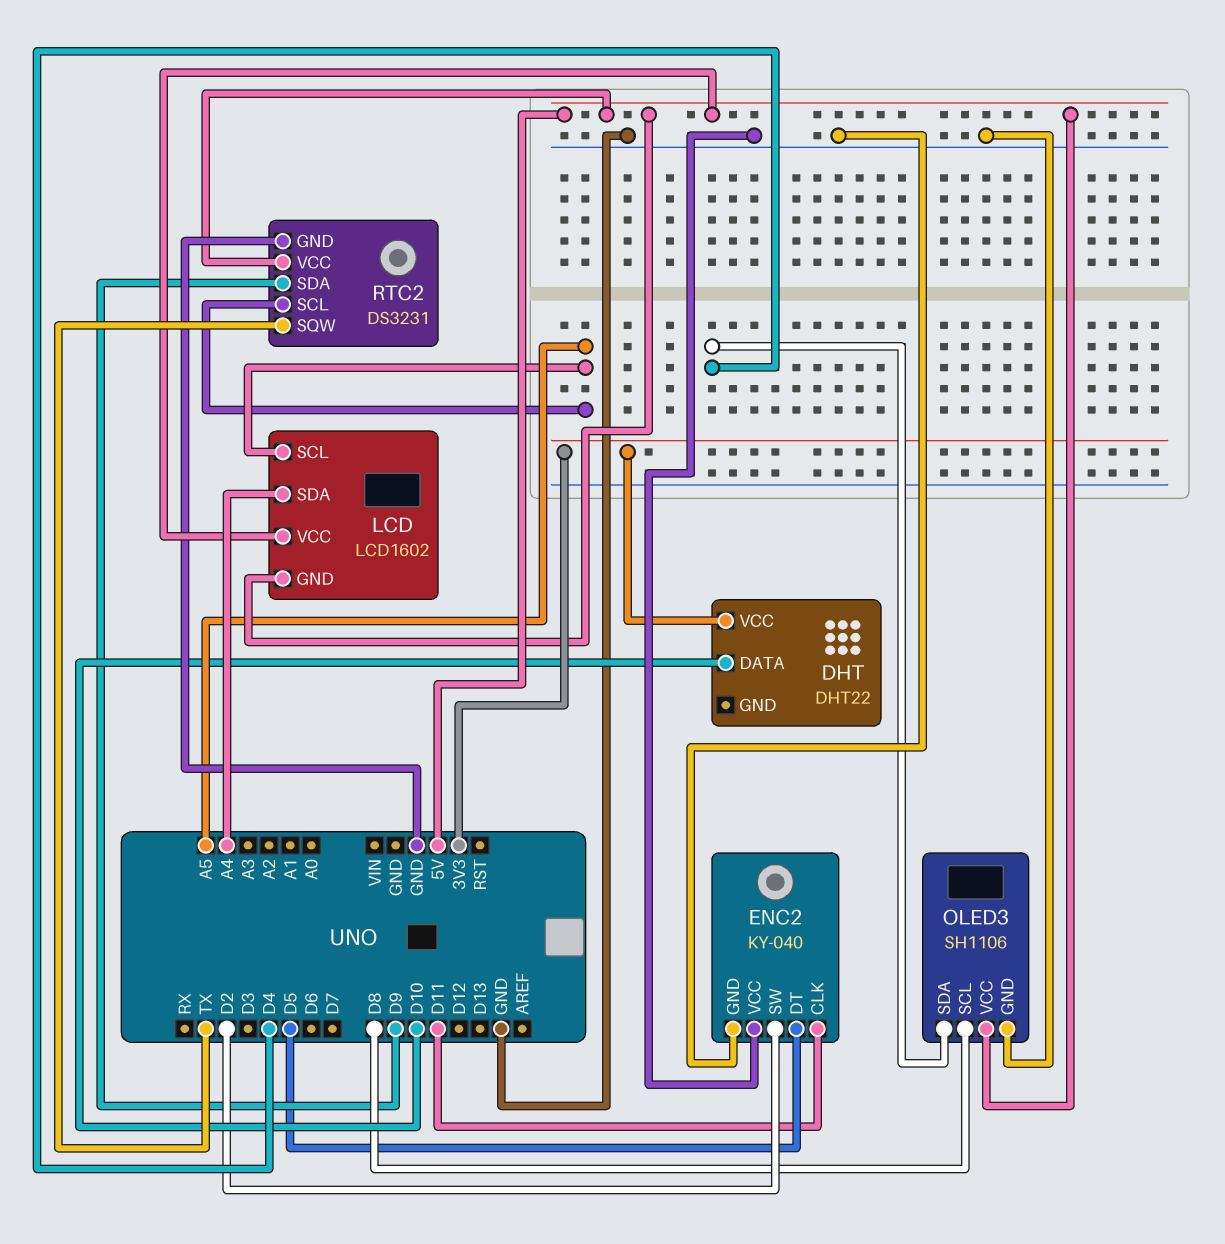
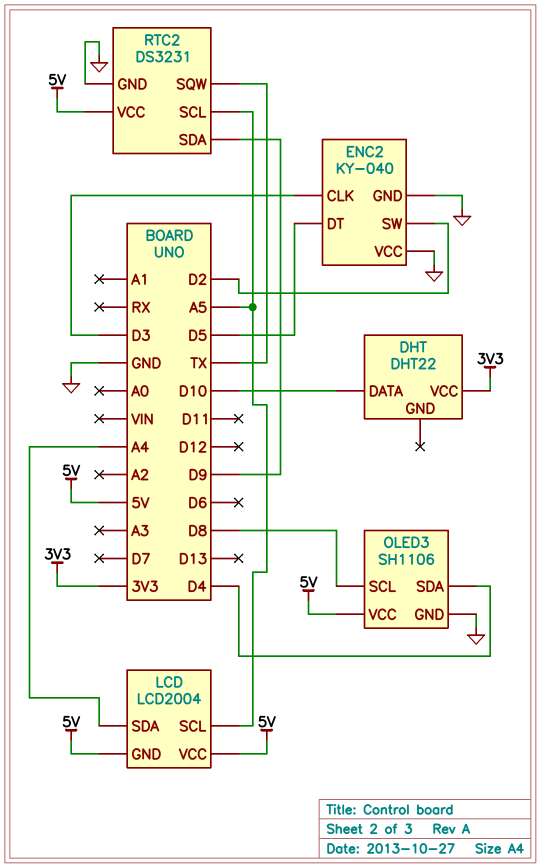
ENC2 pin CLK: D11 -> D3
LCD: LCD1602 -> LCD2004

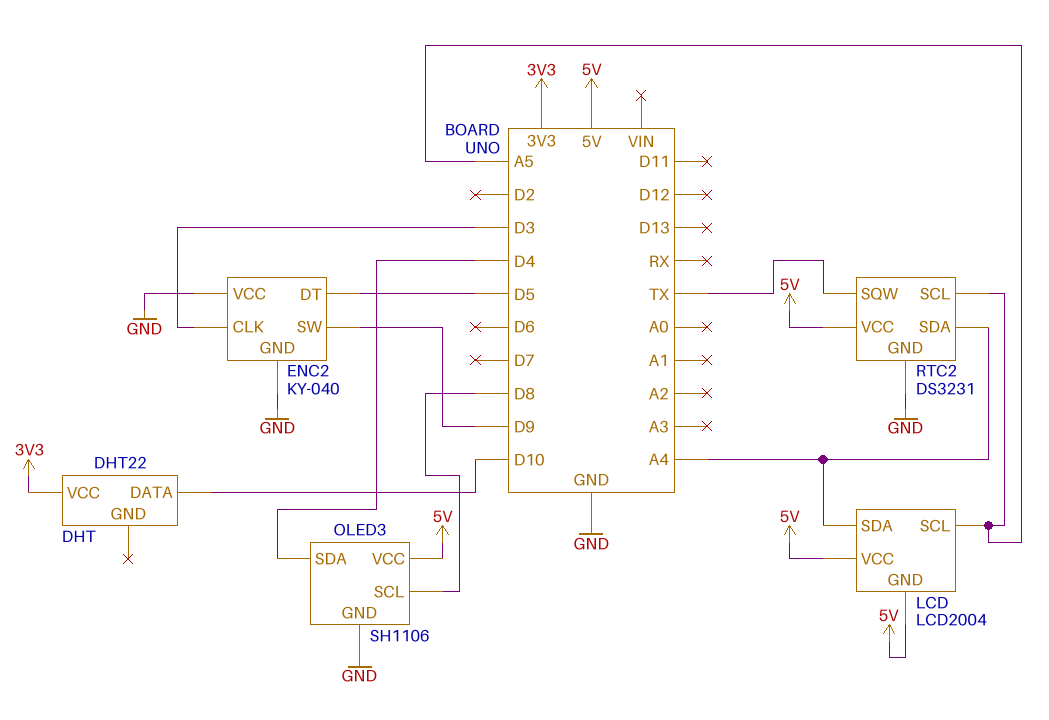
ENC2 pin SW: D2 -> D9
RTC2 pin SDA: D9 -> A4

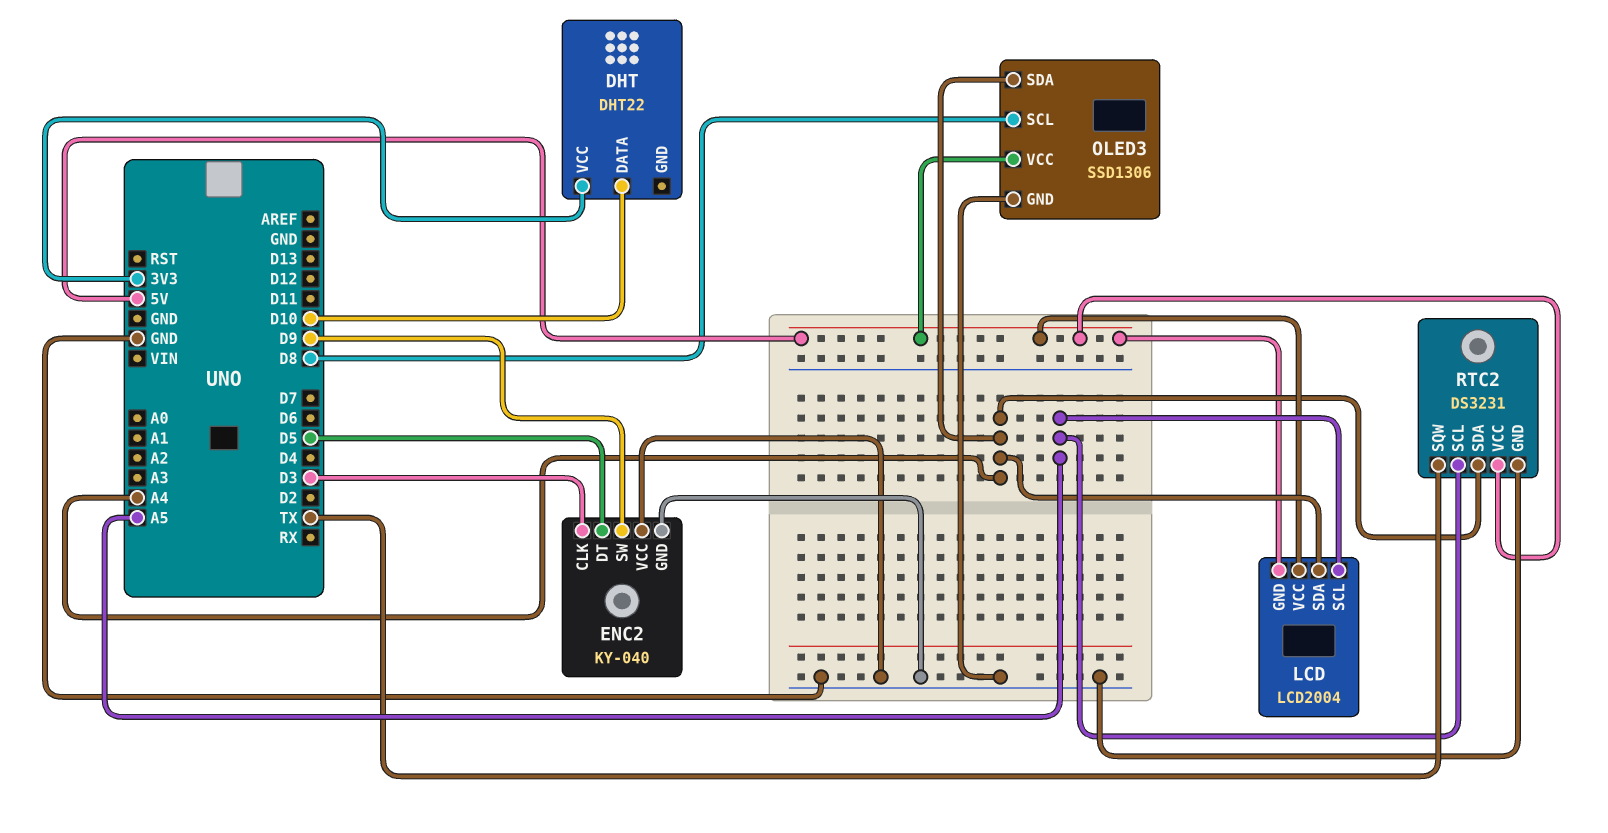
OLED3: SH1106 -> SSD1306
OLED3 pin SDA: D4 -> A4

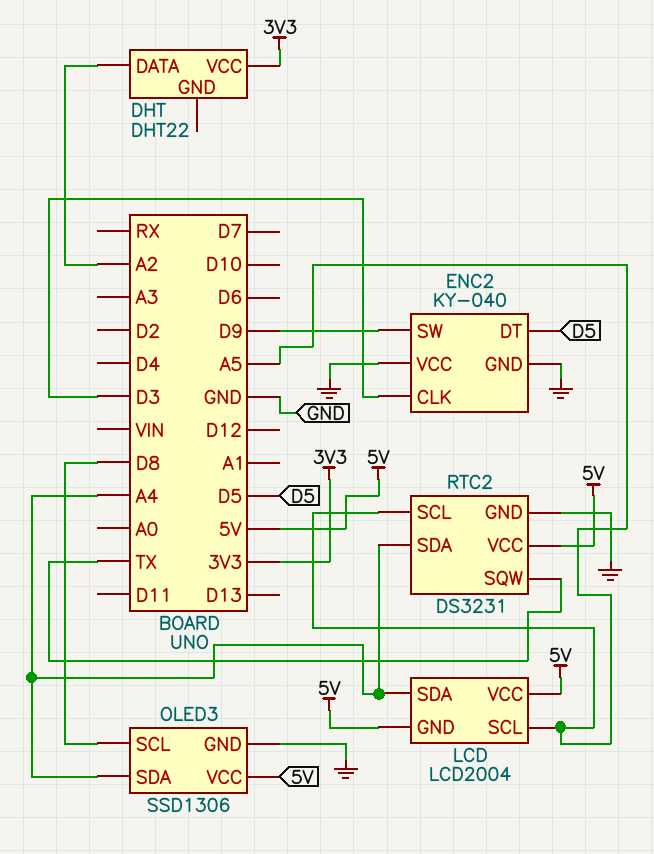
DHT pin DATA: D10 -> A2

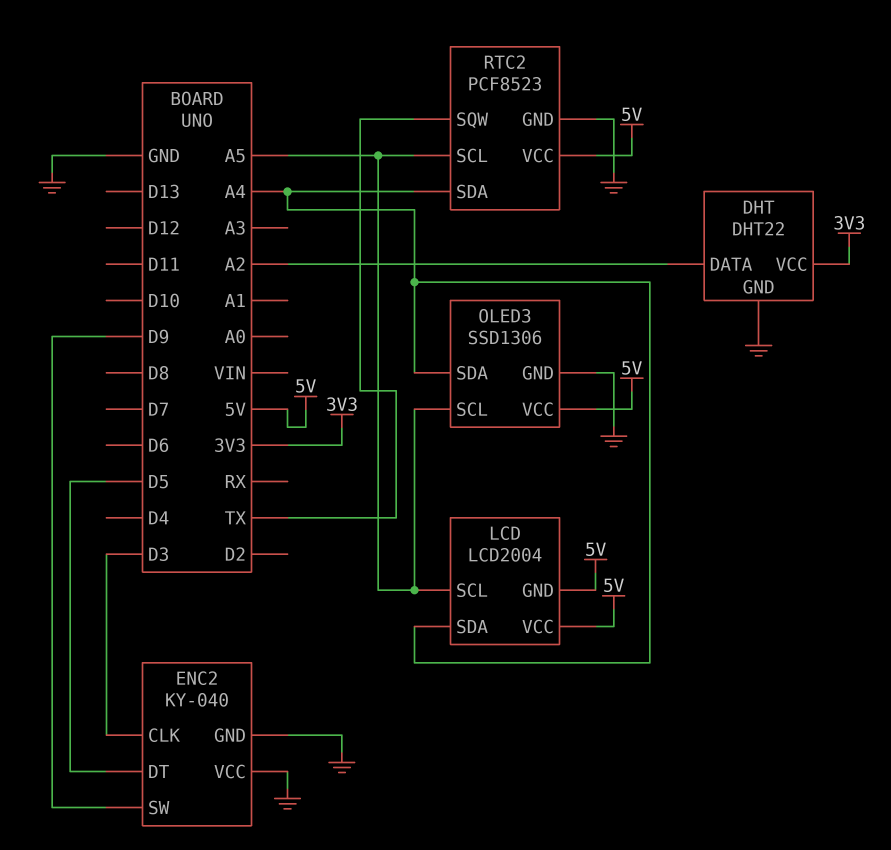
DHT pin GND: none -> GND
OLED3 pin SCL: D8 -> A5
RTC2: DS3231 -> PCF8523

